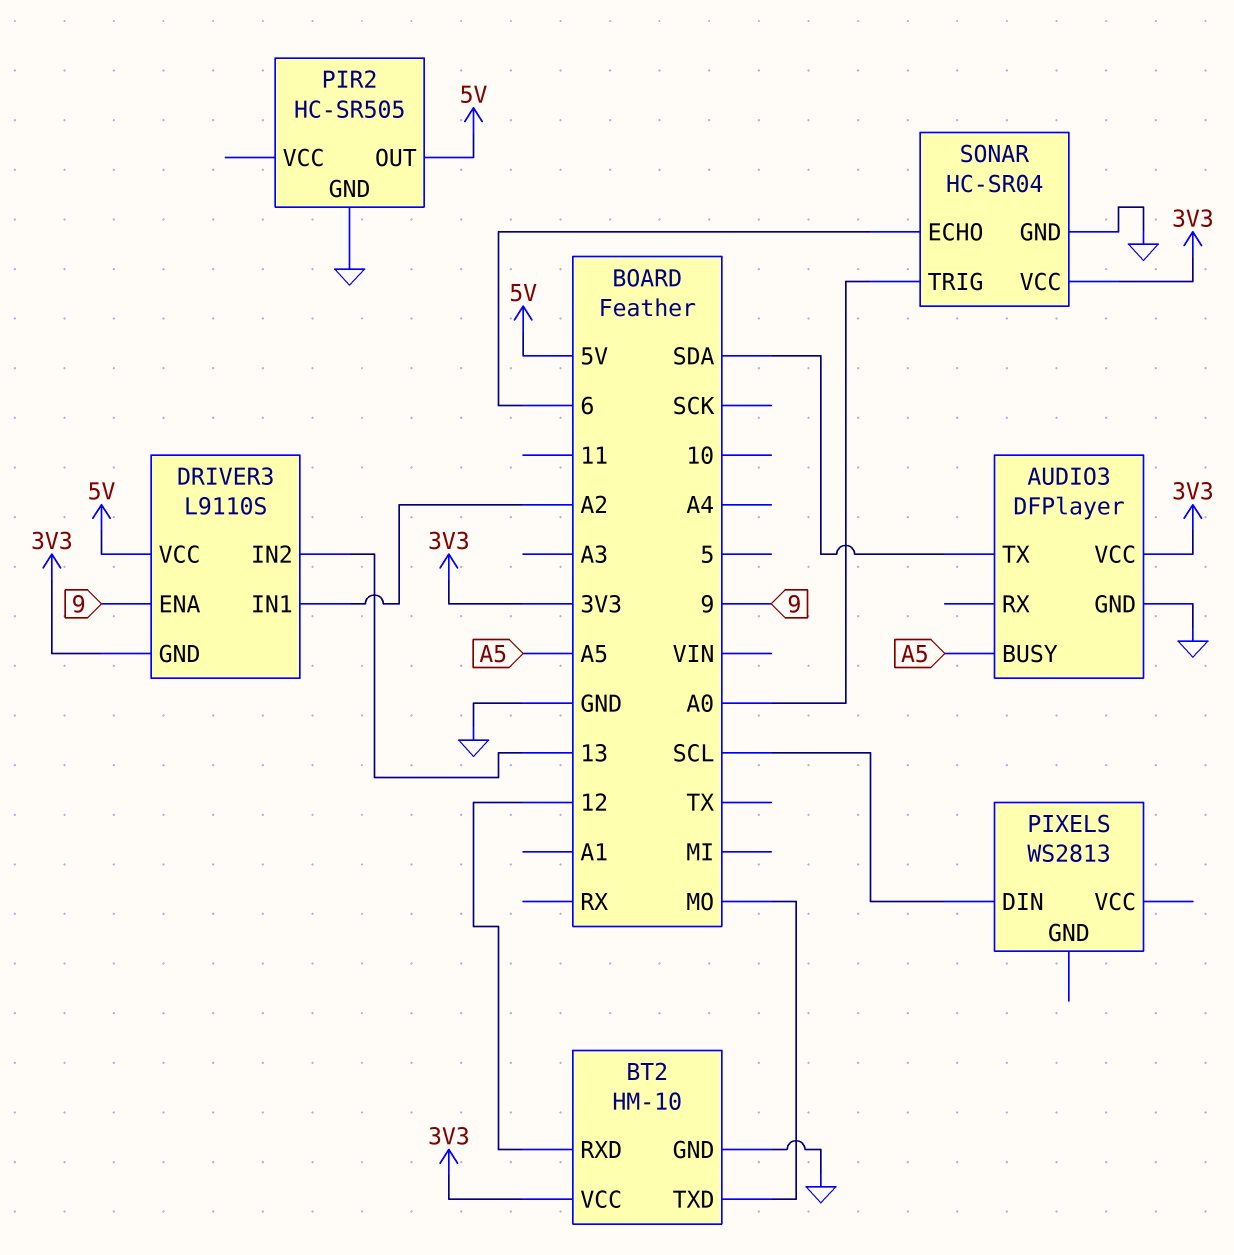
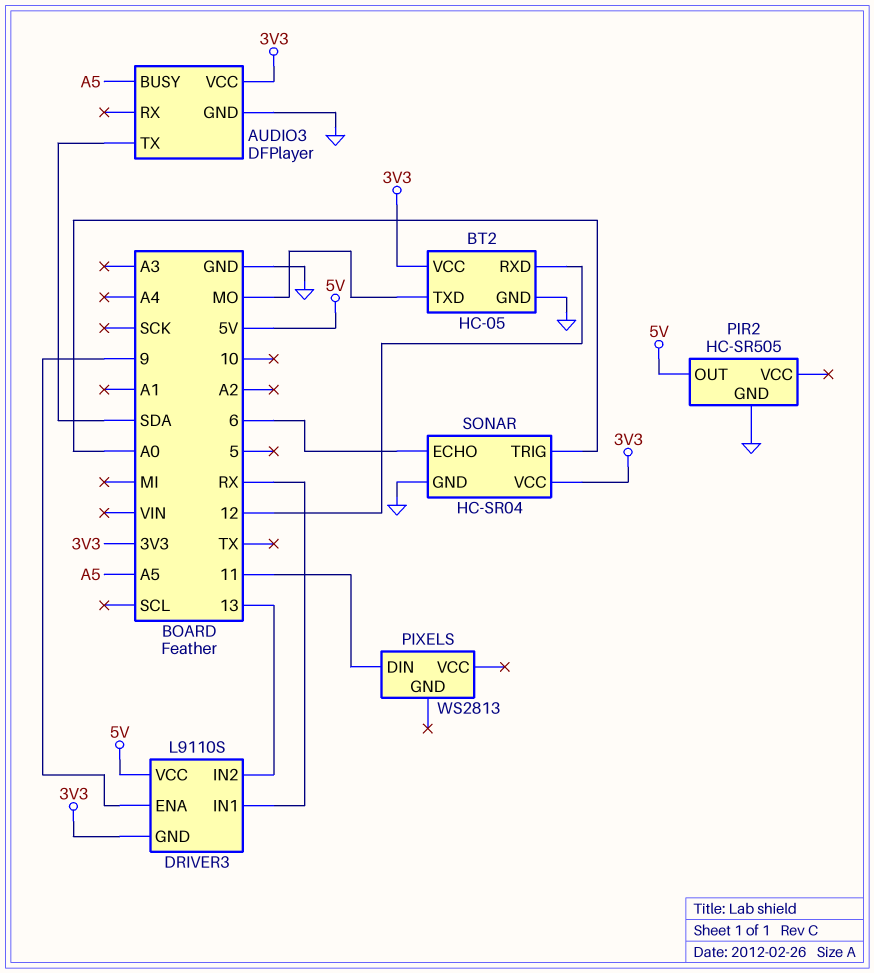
BT2: HM-10 -> HC-05
DRIVER3 pin IN1: A2 -> RX
PIXELS pin DIN: SCL -> 11

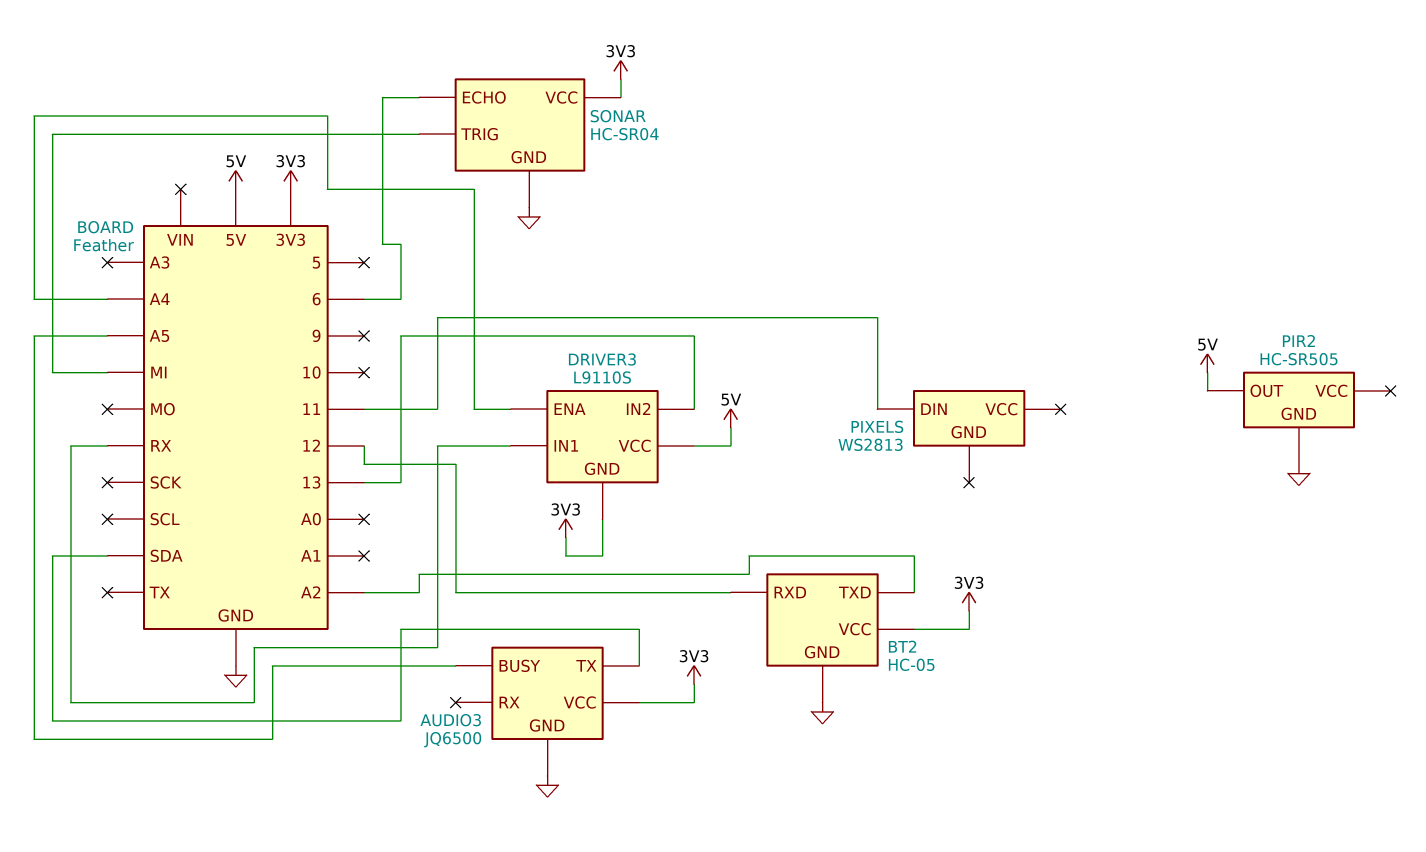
AUDIO3: DFPlayer -> JQ6500
BT2 pin TXD: MO -> A2
DRIVER3 pin ENA: 9 -> A4
SONAR pin TRIG: A0 -> MI

